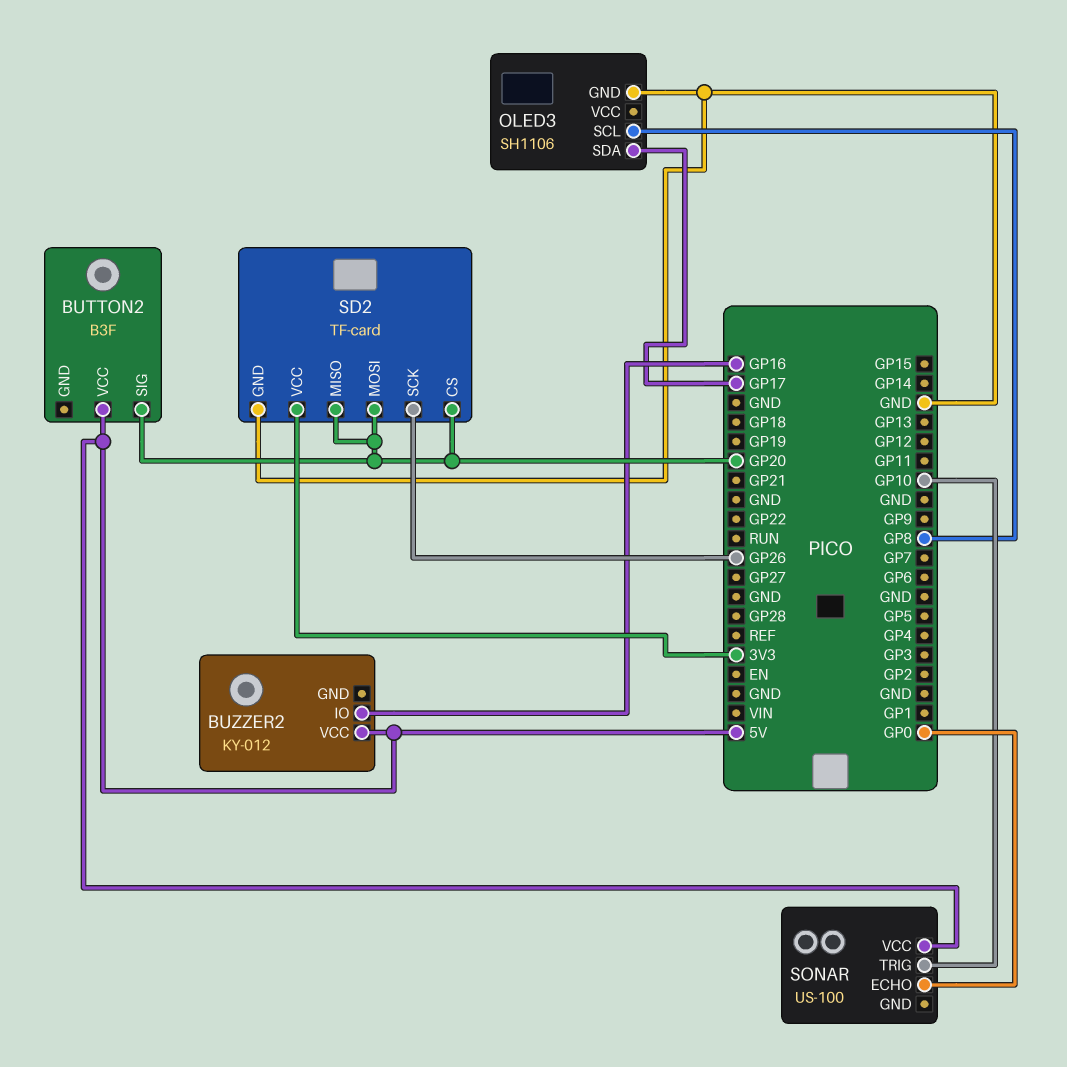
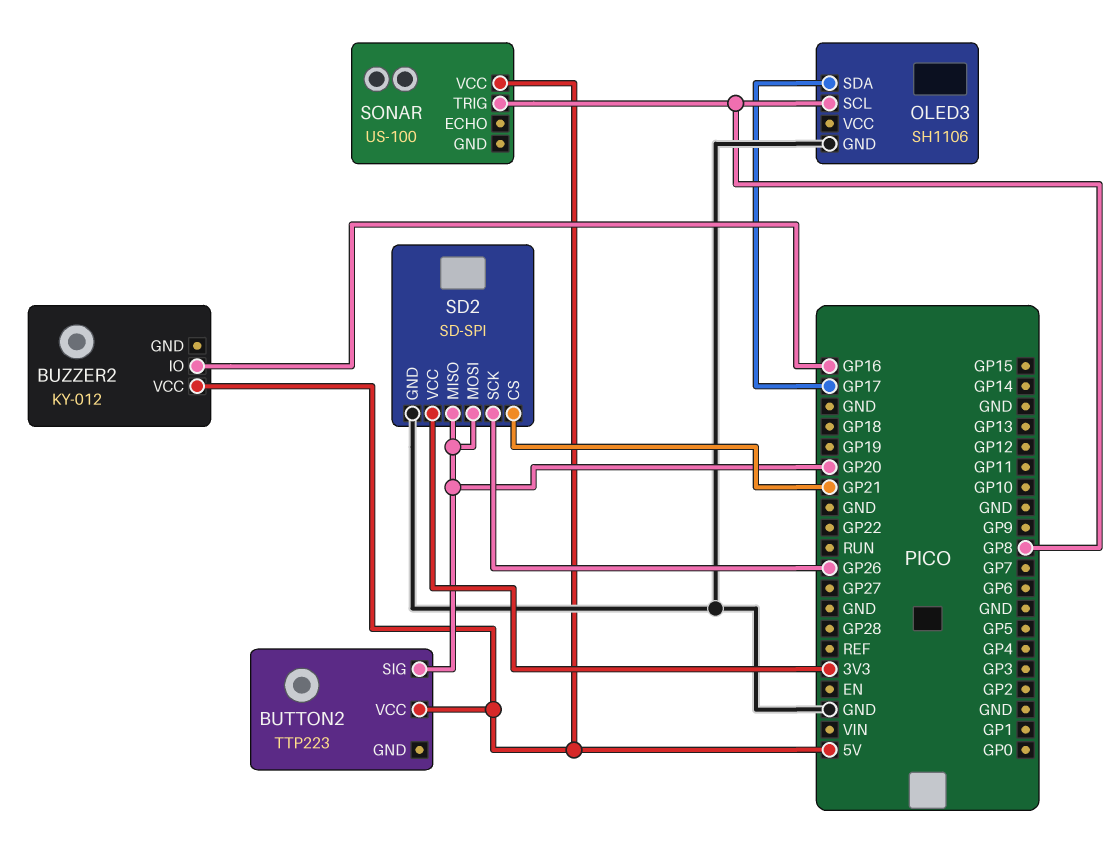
BUTTON2: B3F -> TTP223
SD2: TF-card -> SD-SPI
SD2 pin CS: GP20 -> GP21
SONAR pin ECHO: GP0 -> none
SONAR pin TRIG: GP10 -> GP8

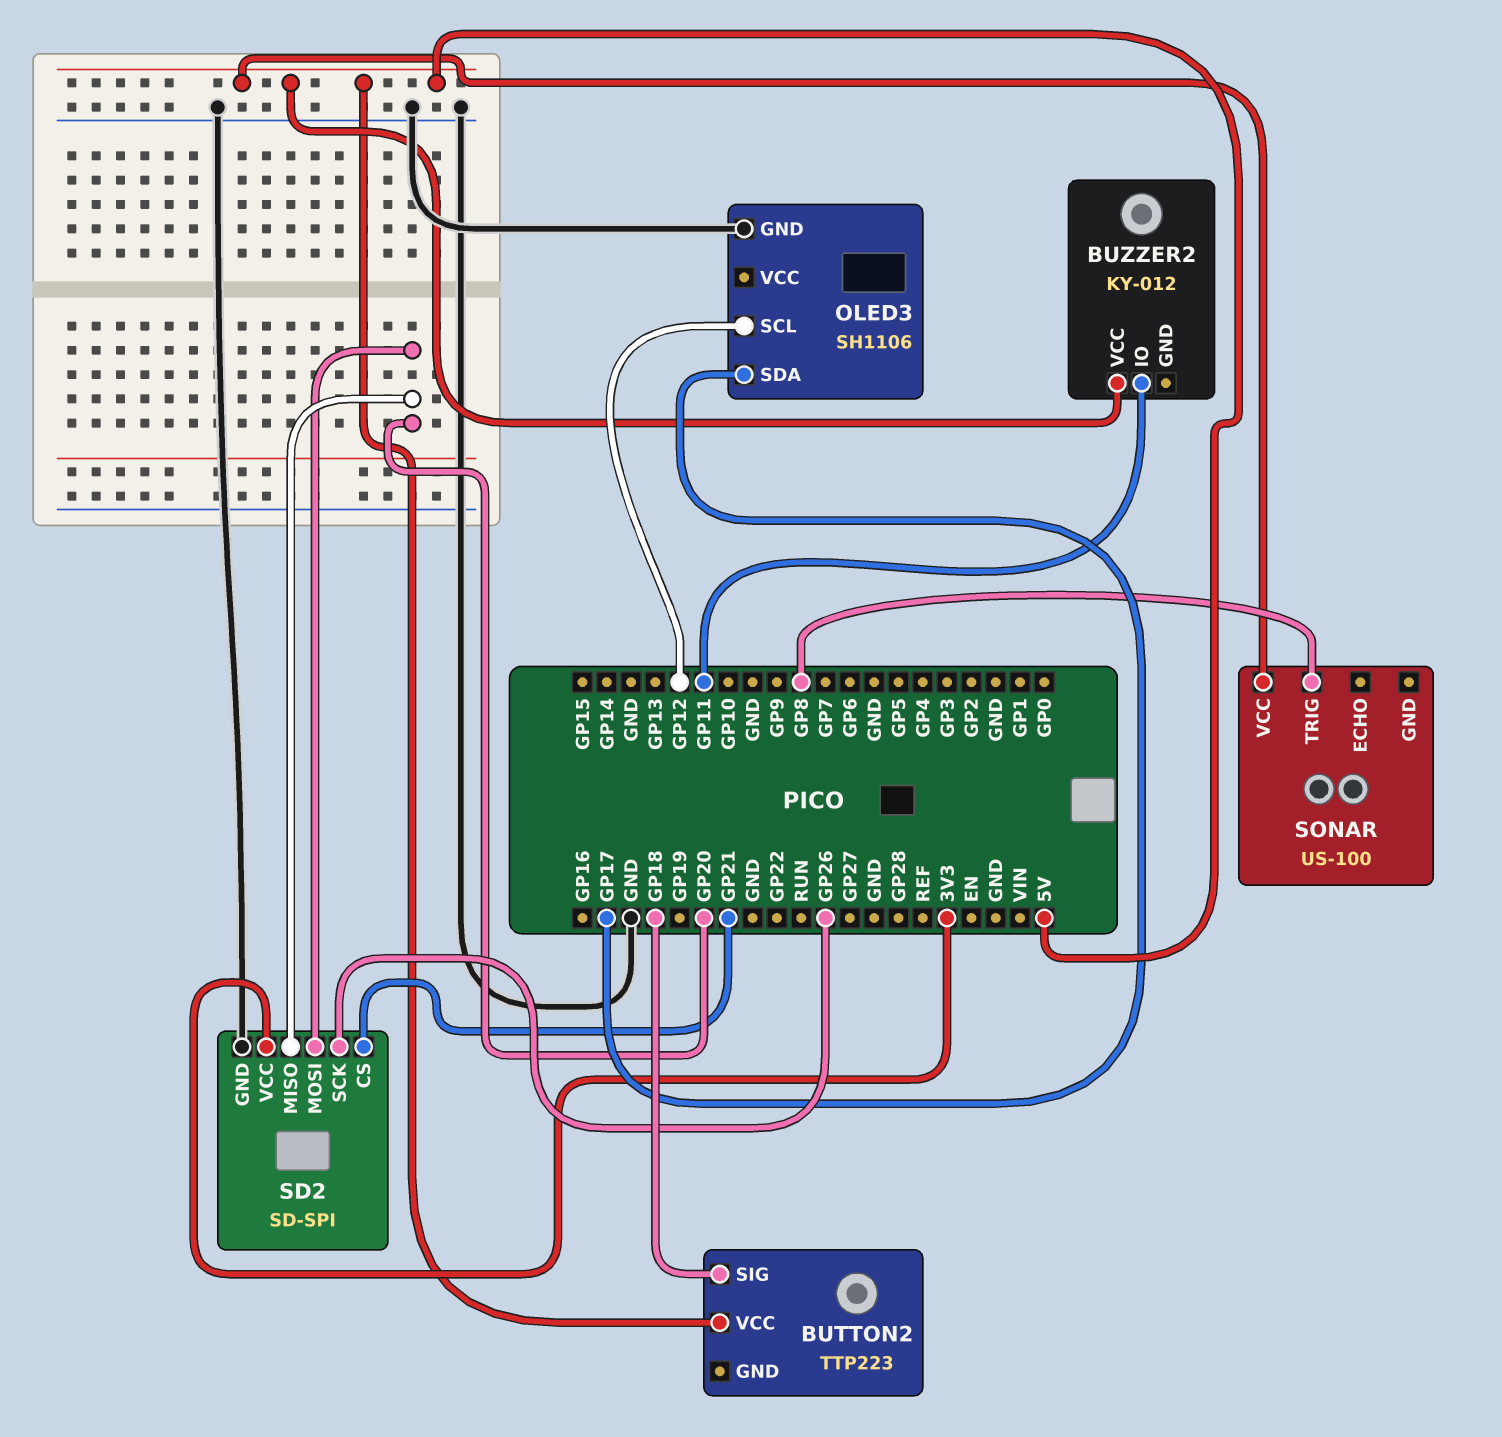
BUTTON2 pin SIG: GP20 -> GP18
BUZZER2 pin IO: GP16 -> GP11
OLED3 pin SCL: GP8 -> GP12

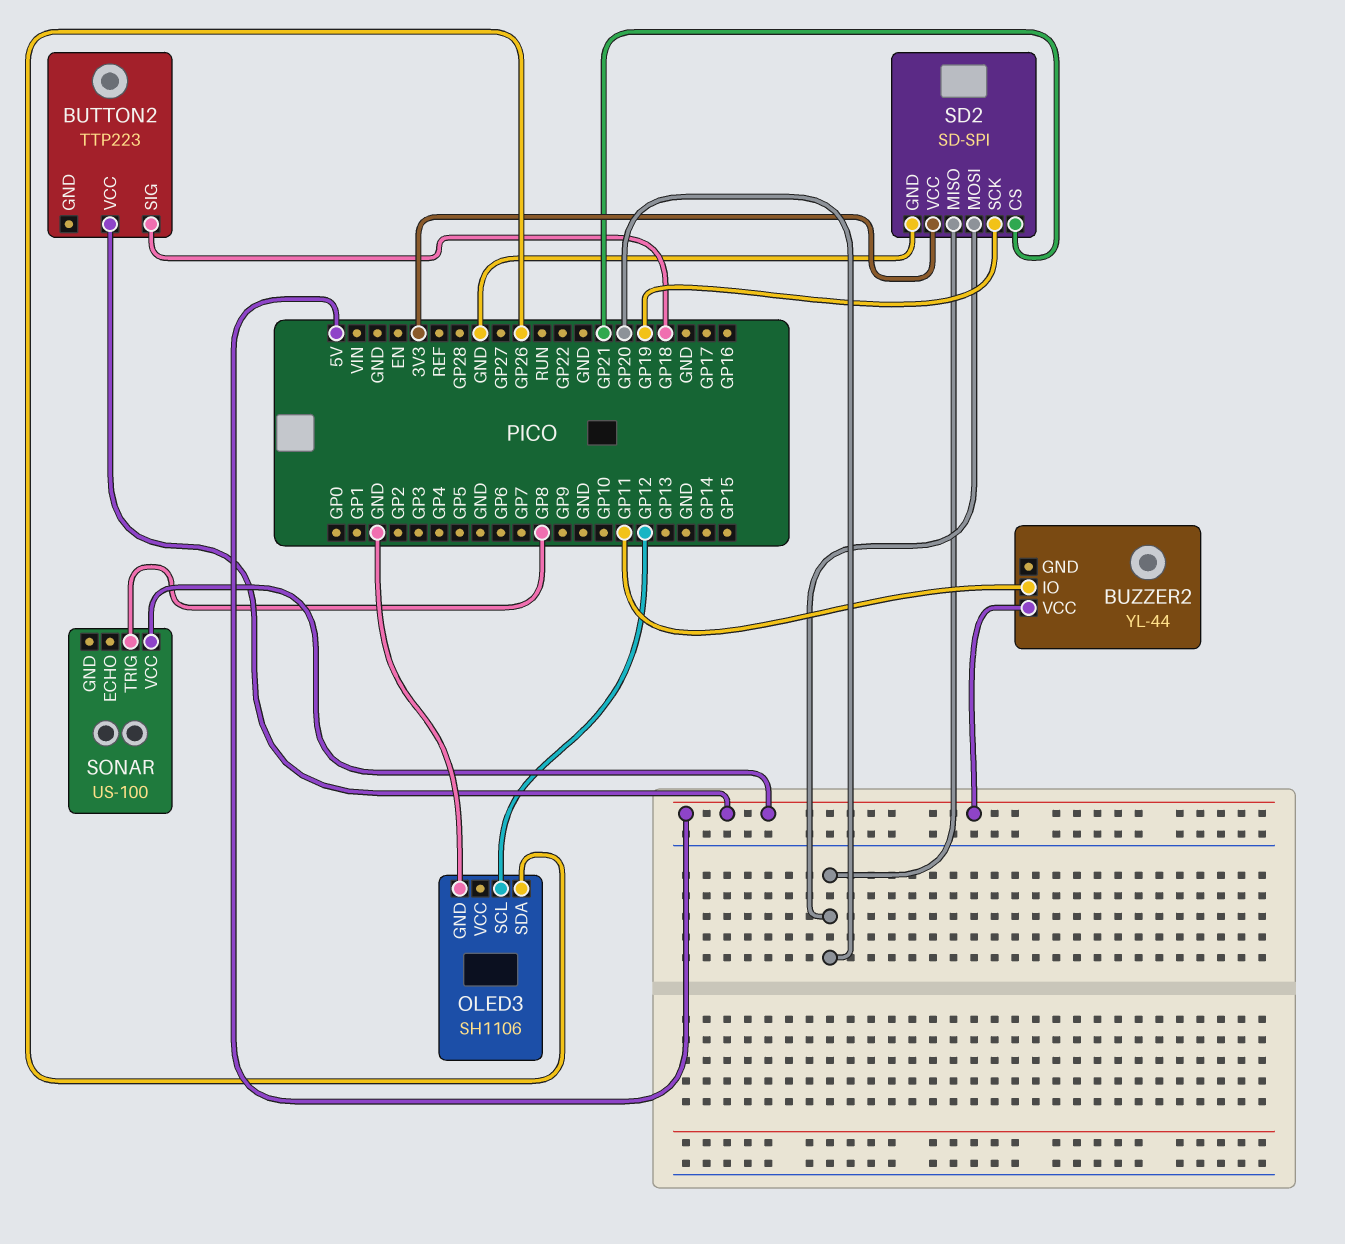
BUZZER2: KY-012 -> YL-44
OLED3 pin SDA: GP17 -> GP26
SD2 pin SCK: GP26 -> GP19

